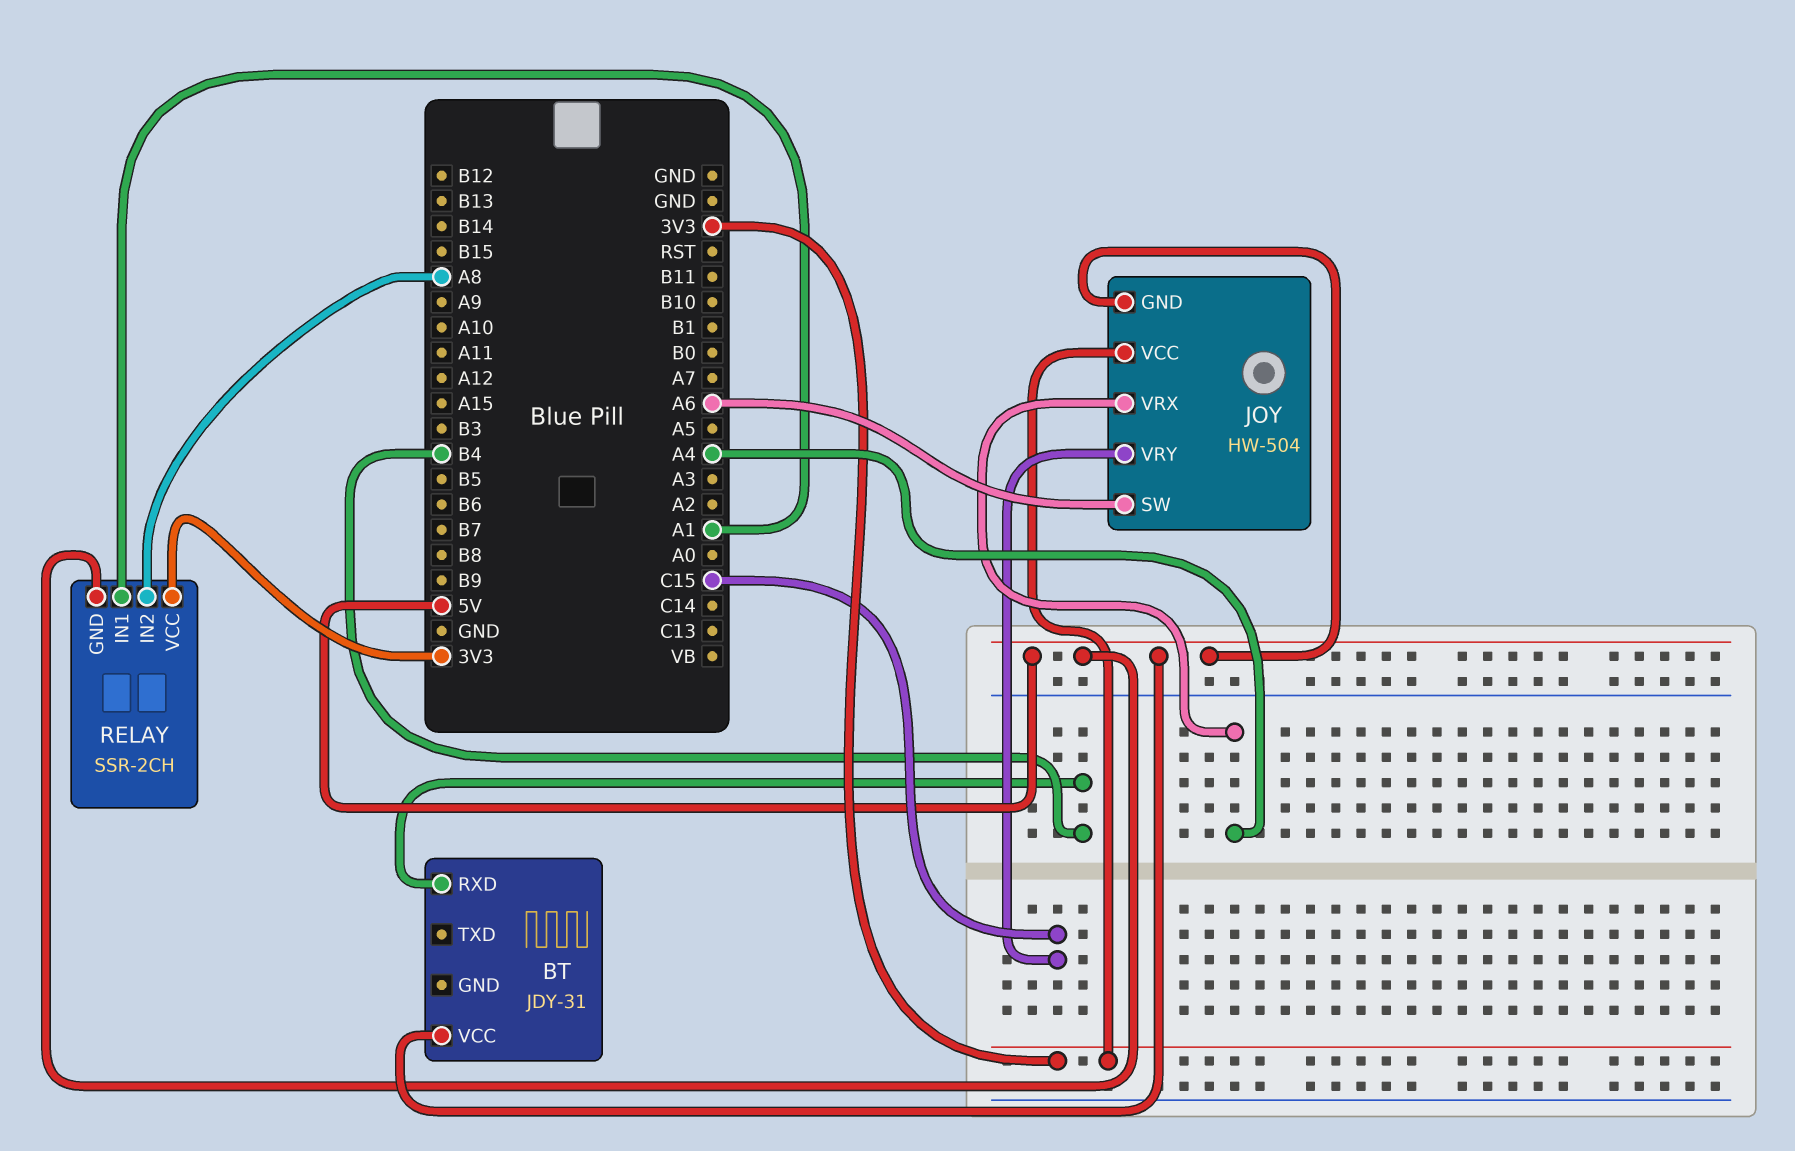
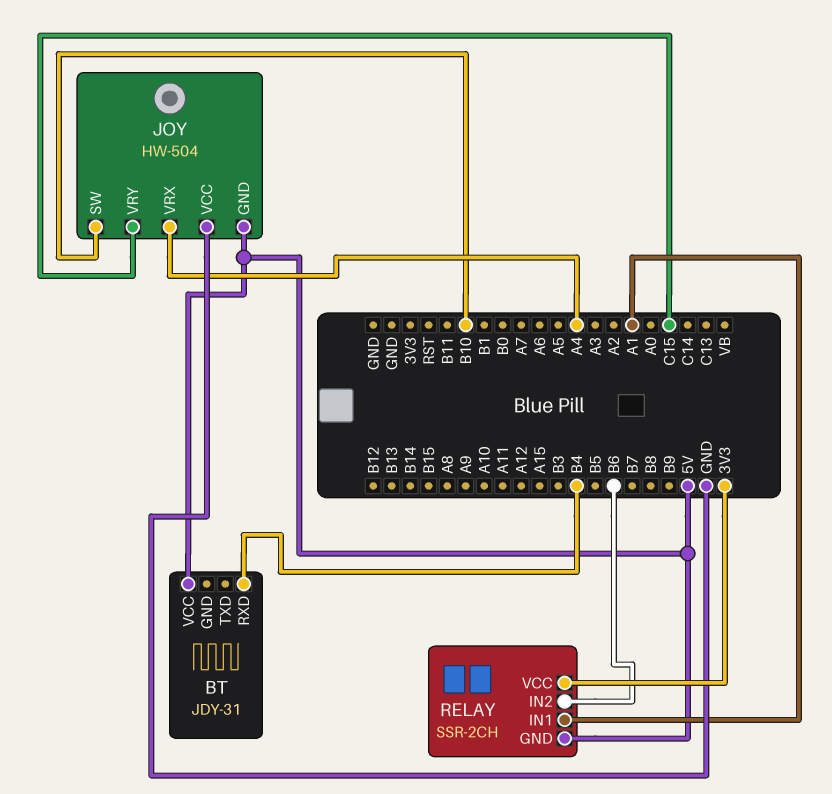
JOY pin SW: A6 -> B10
JOY pin VCC: 3V3 -> GND
RELAY pin IN2: A8 -> B6

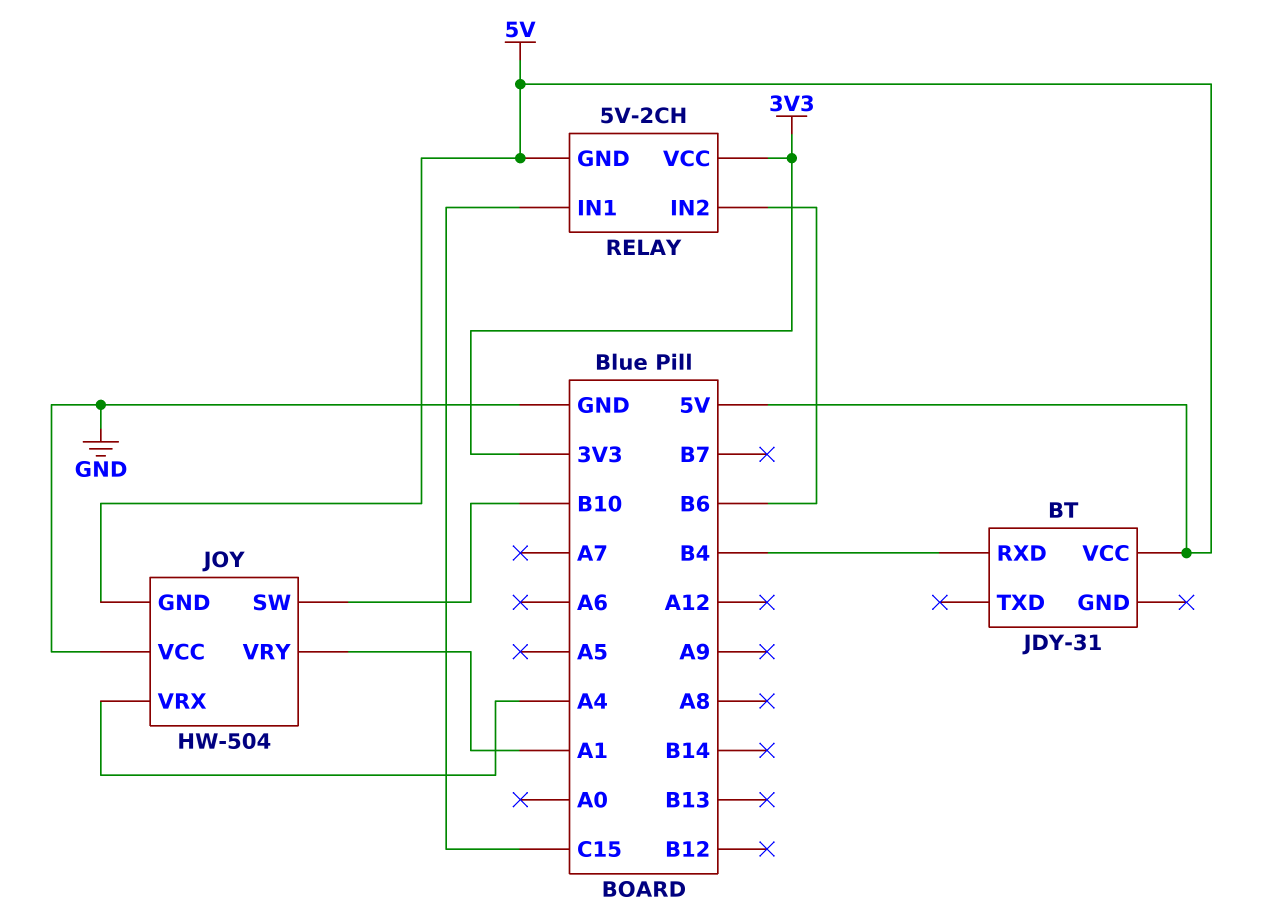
JOY pin VRY: C15 -> A1
RELAY: SSR-2CH -> 5V-2CH
RELAY pin IN1: A1 -> C15

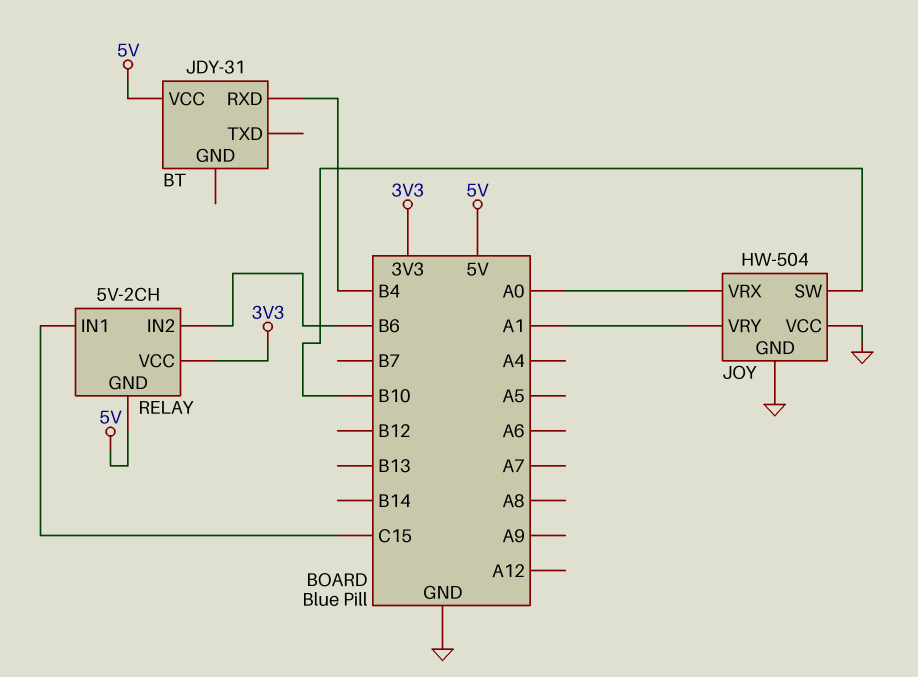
JOY pin GND: 5V -> GND
JOY pin VRX: A4 -> A0

